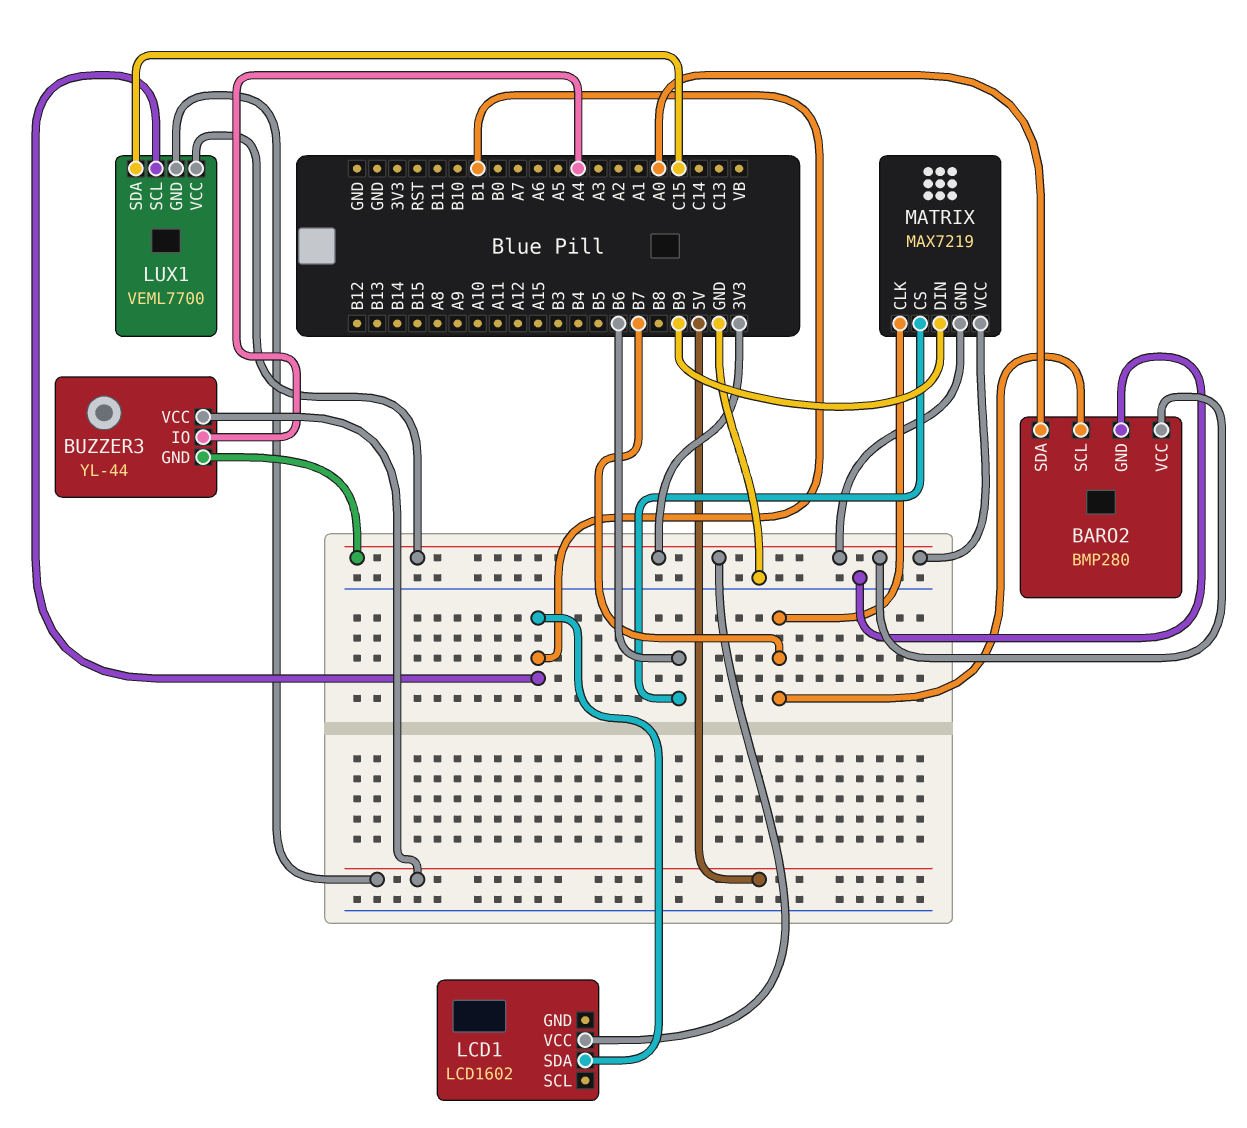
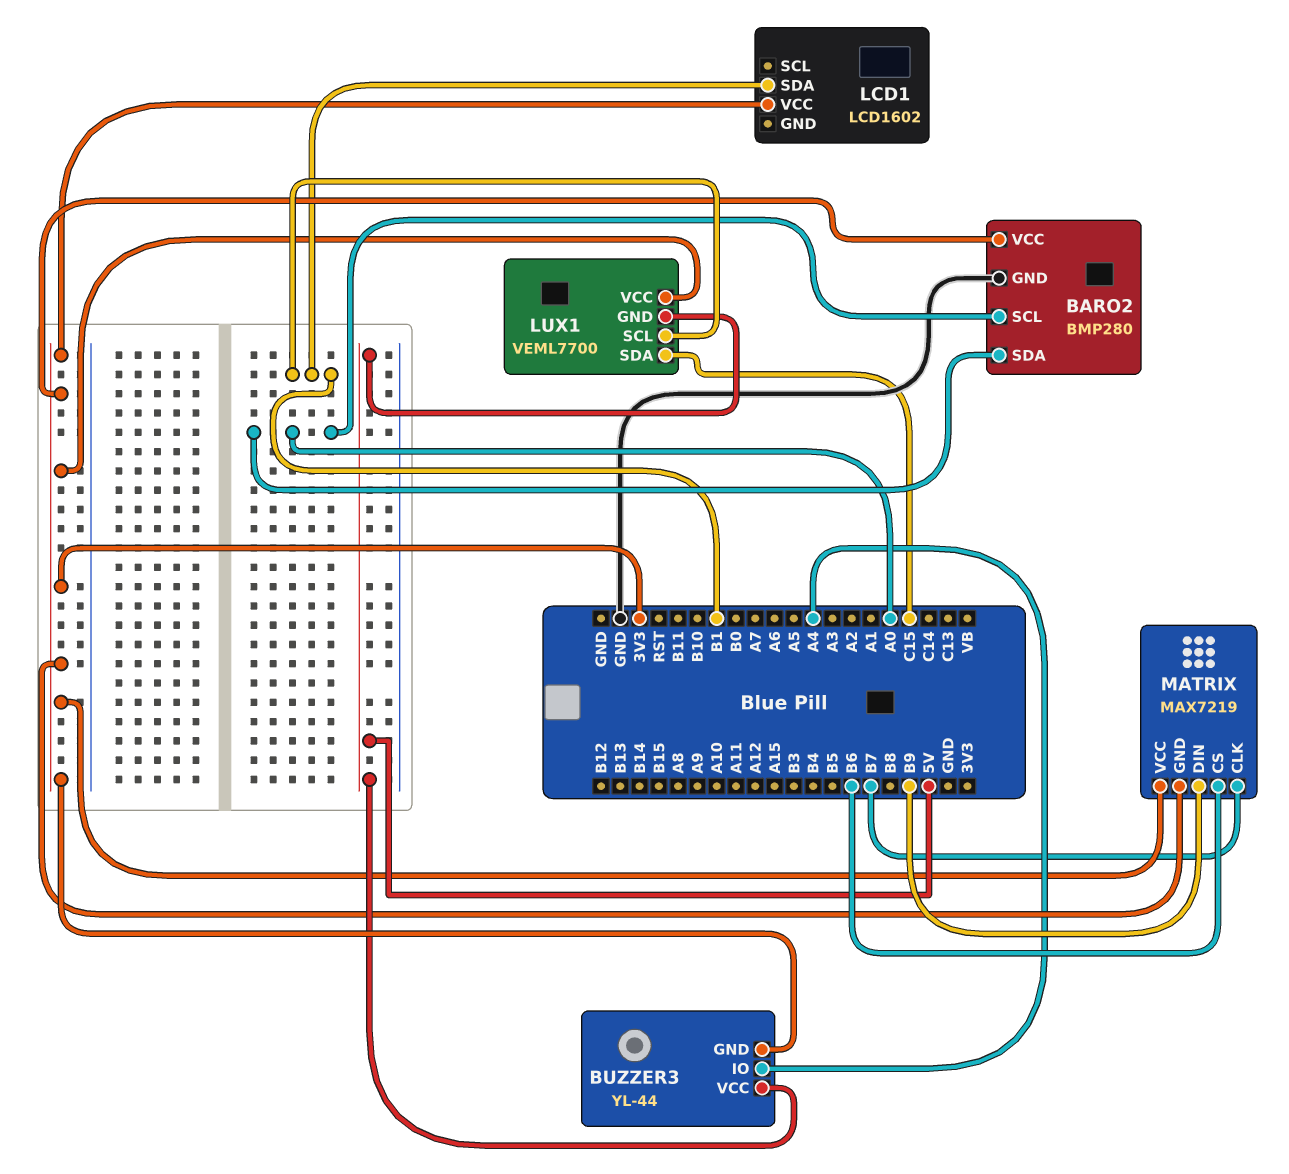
BARO2 pin SCL: B7 -> A0

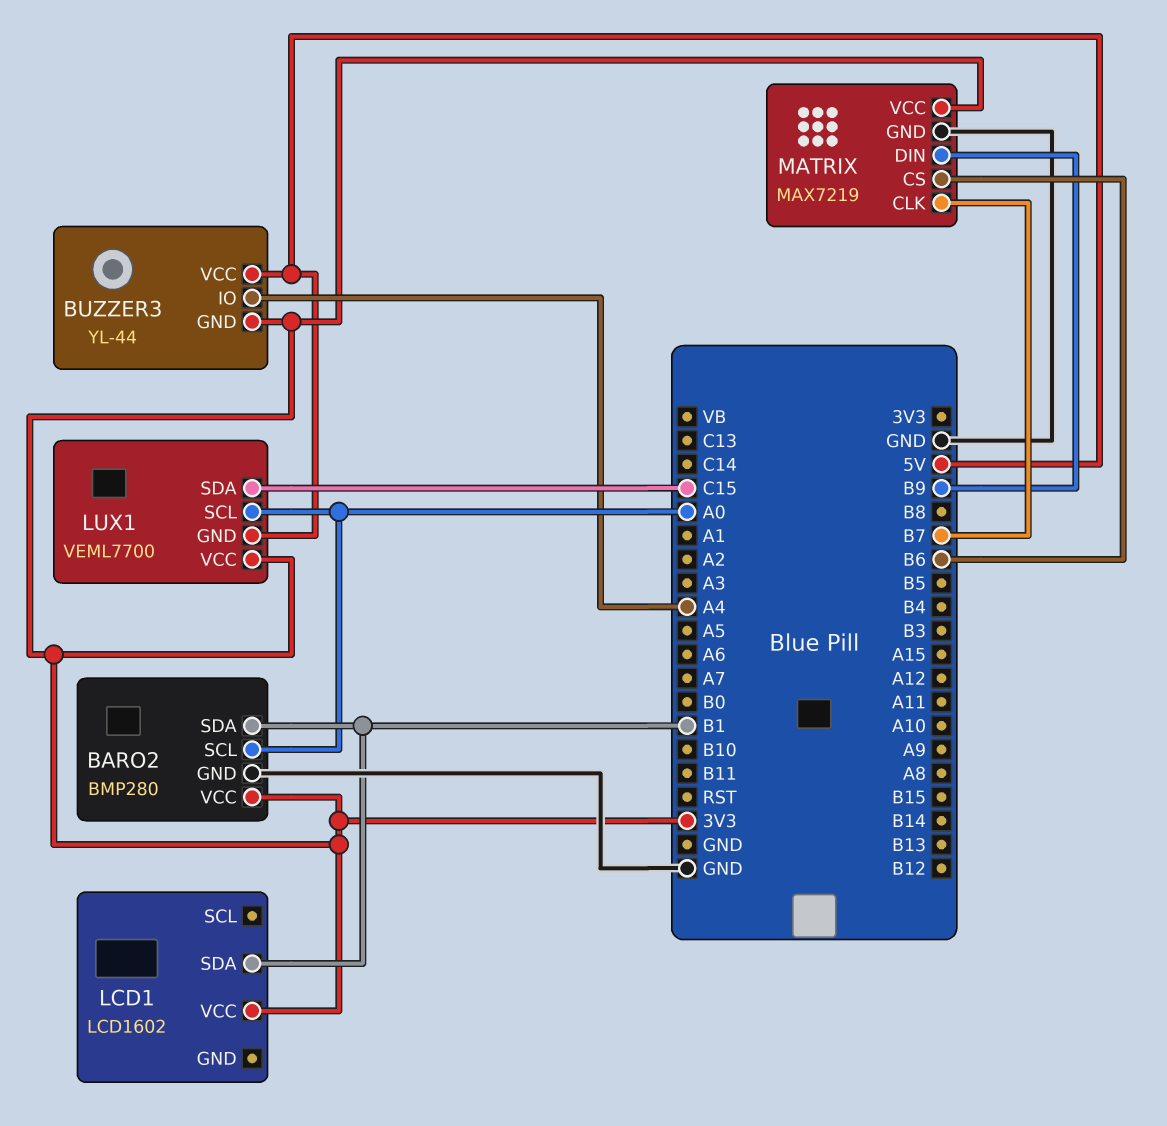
BARO2 pin SDA: A0 -> B1
LUX1 pin SCL: B1 -> A0
MATRIX pin GND: 3V3 -> GND

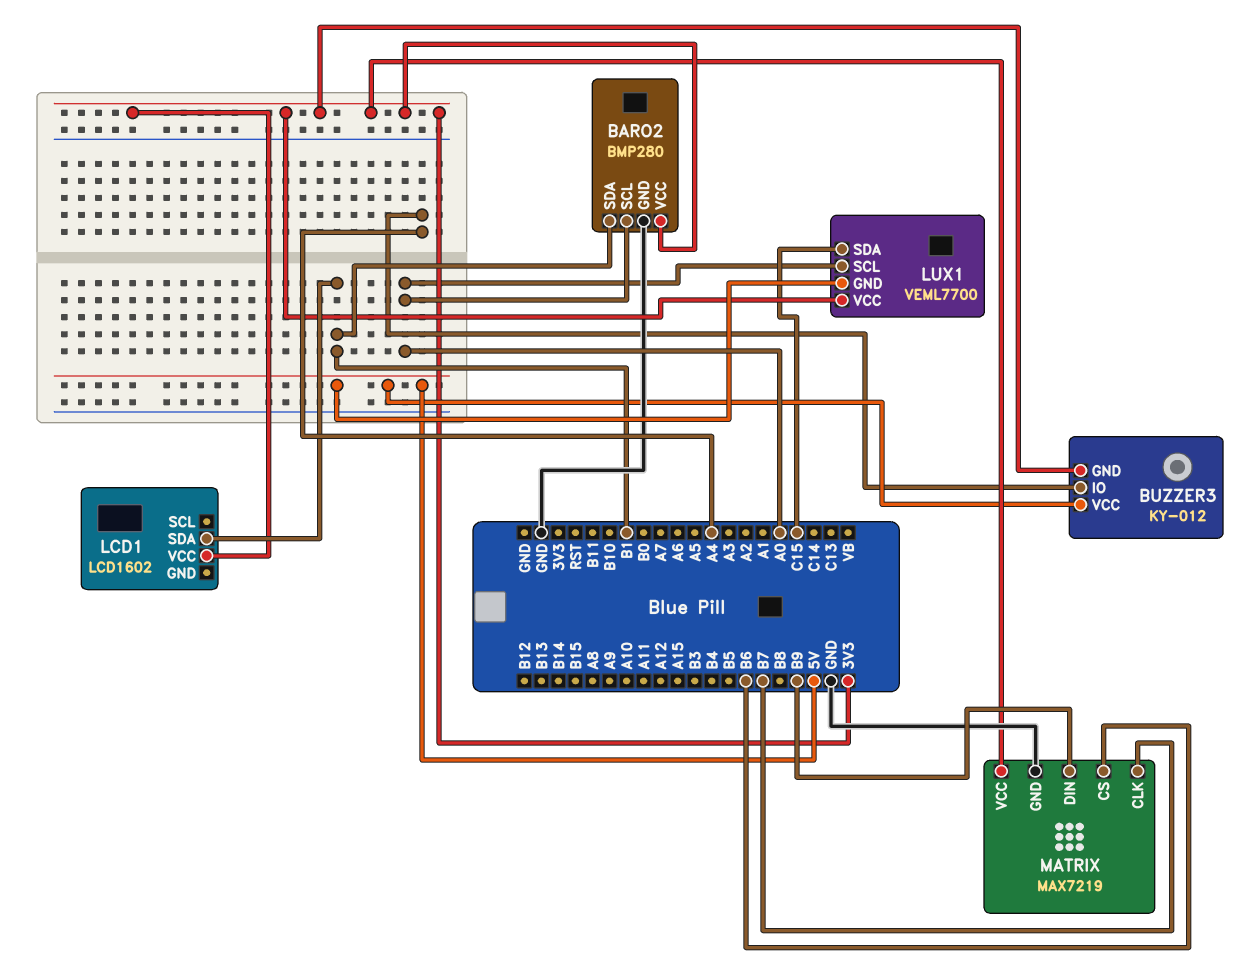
BUZZER3: YL-44 -> KY-012

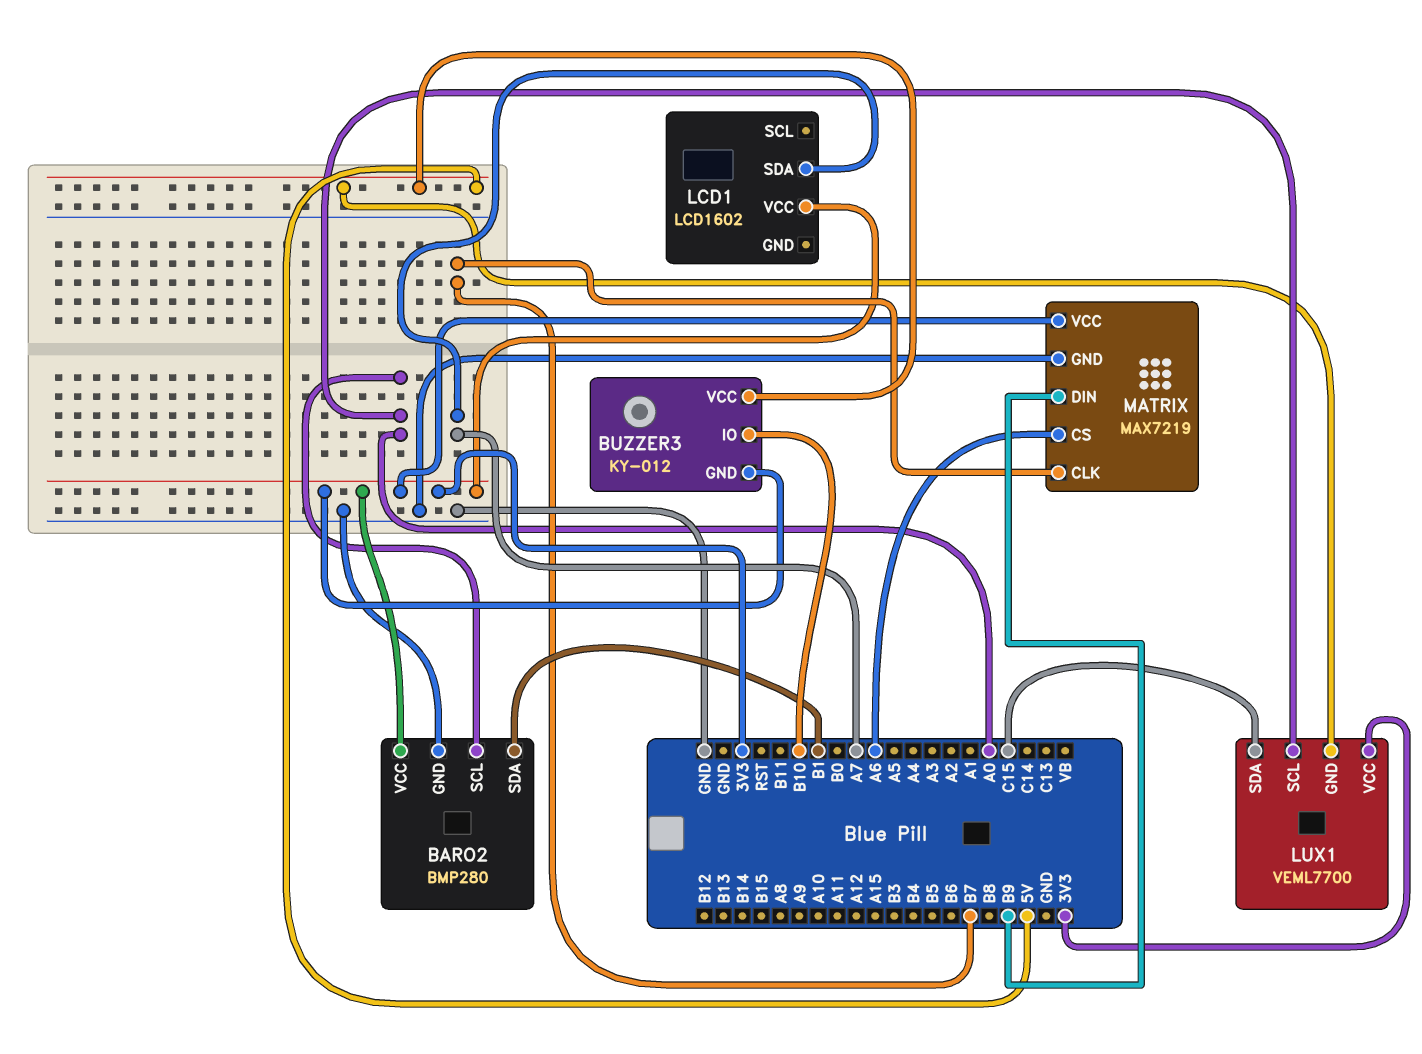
BUZZER3 pin IO: A4 -> B10
LCD1 pin SDA: B1 -> A7
MATRIX pin CS: B6 -> A6

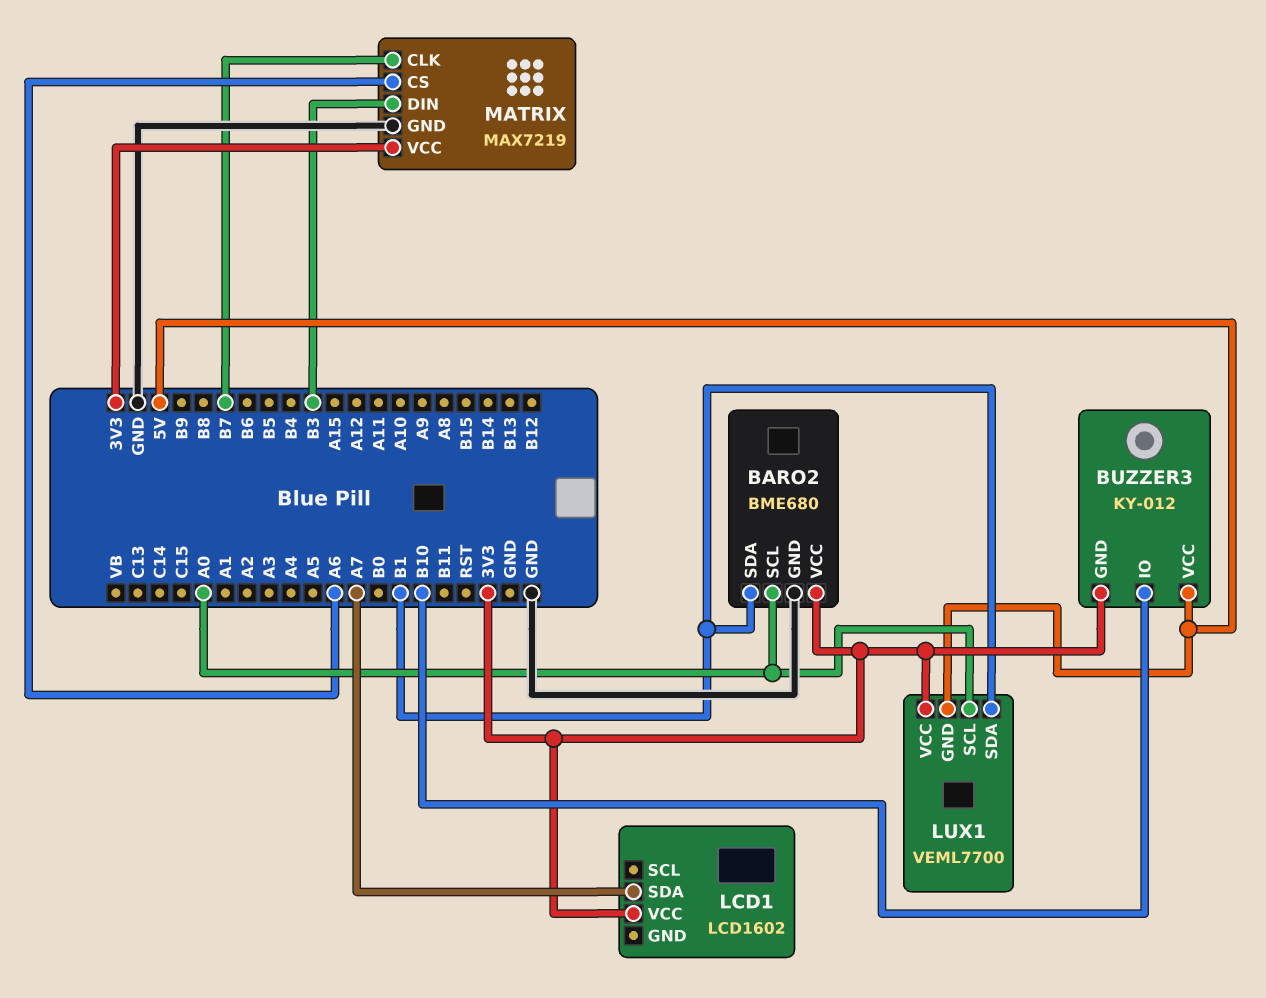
BARO2: BMP280 -> BME680
LUX1 pin SDA: C15 -> B1
MATRIX pin DIN: B9 -> B3

